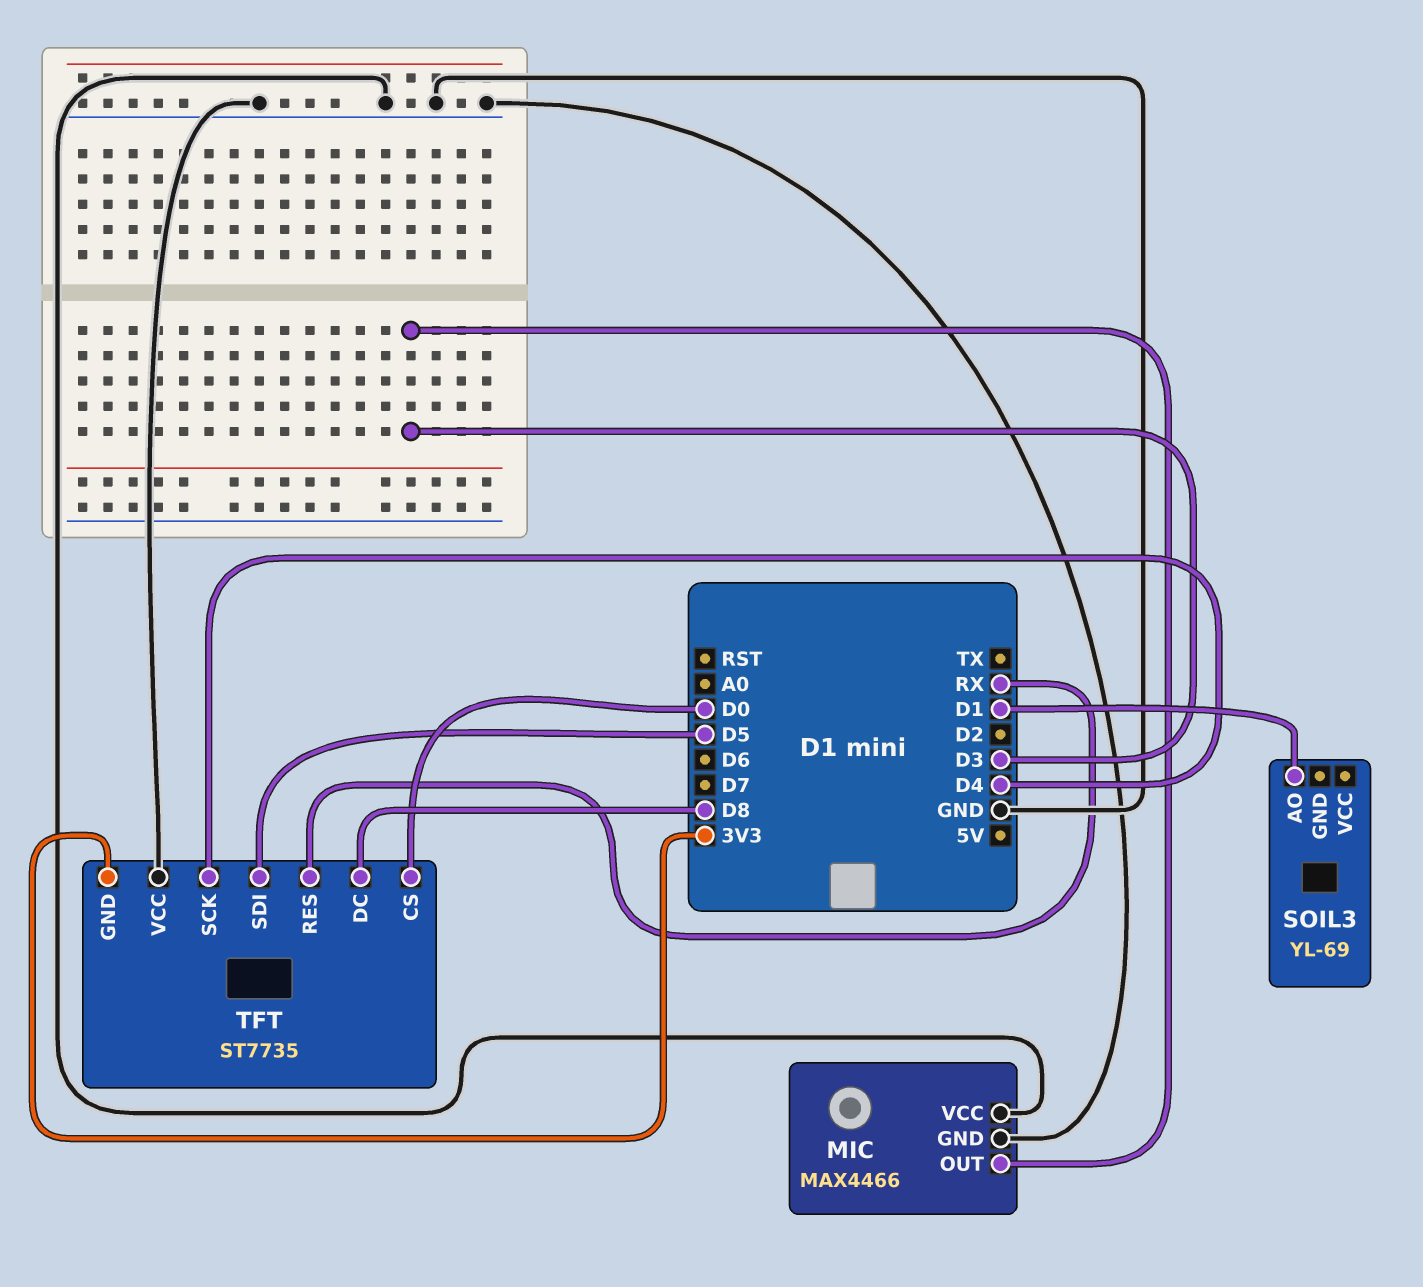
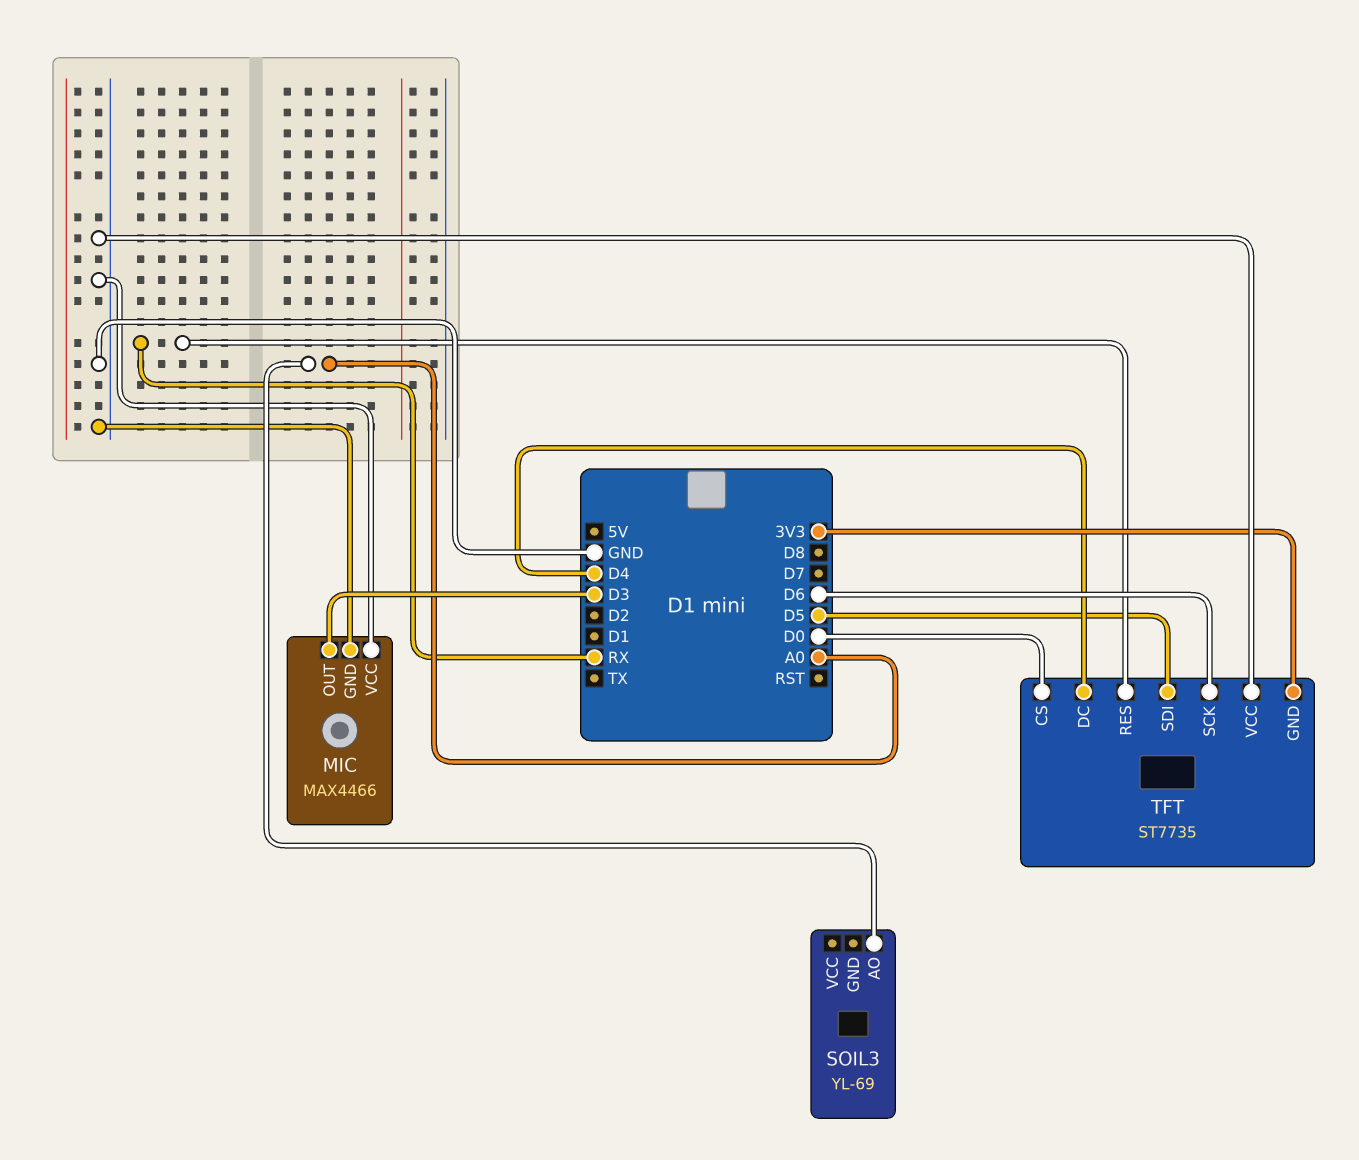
SOIL3 pin AO: D1 -> A0
TFT pin DC: D8 -> D4
TFT pin SCK: D4 -> D6

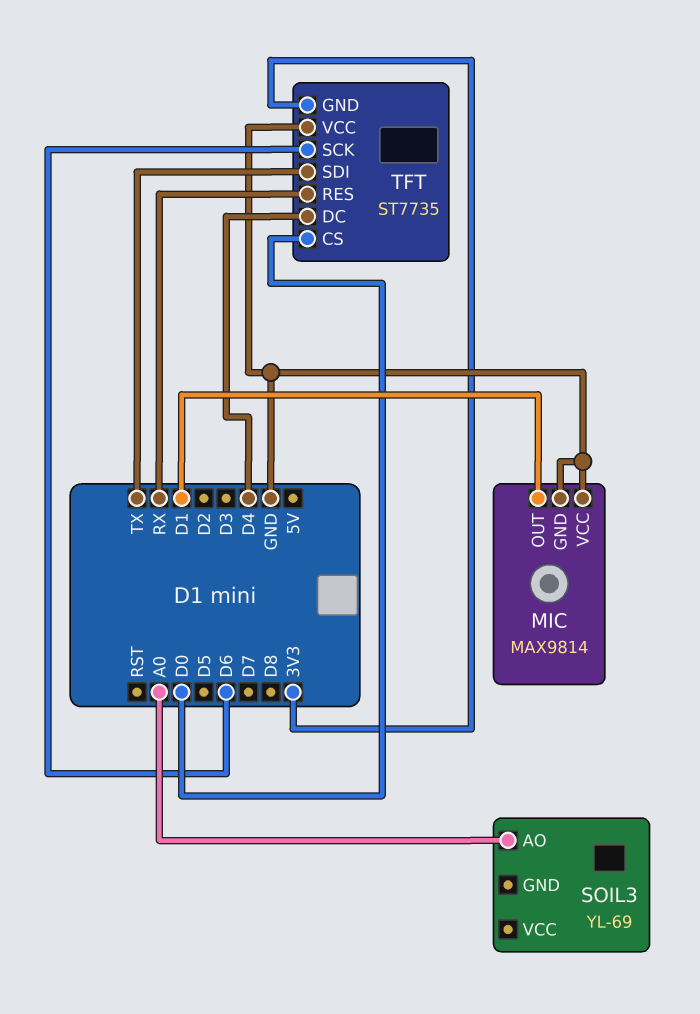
MIC: MAX4466 -> MAX9814
MIC pin OUT: D3 -> D1
TFT pin SDI: D5 -> TX

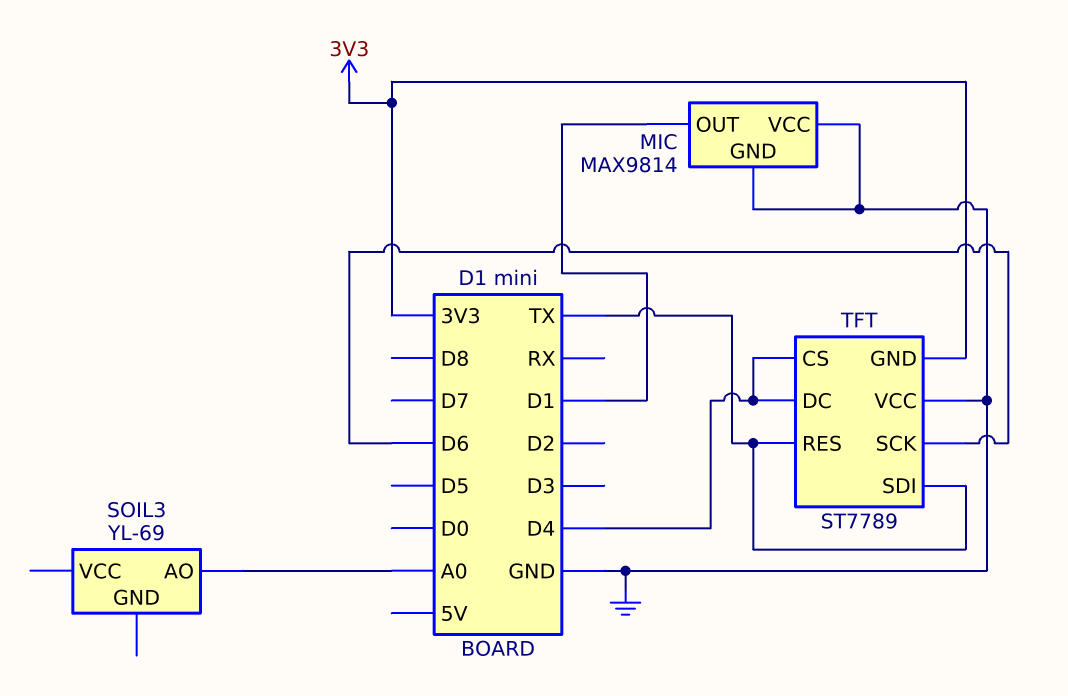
TFT: ST7735 -> ST7789
TFT pin CS: D0 -> D4
TFT pin RES: RX -> TX

